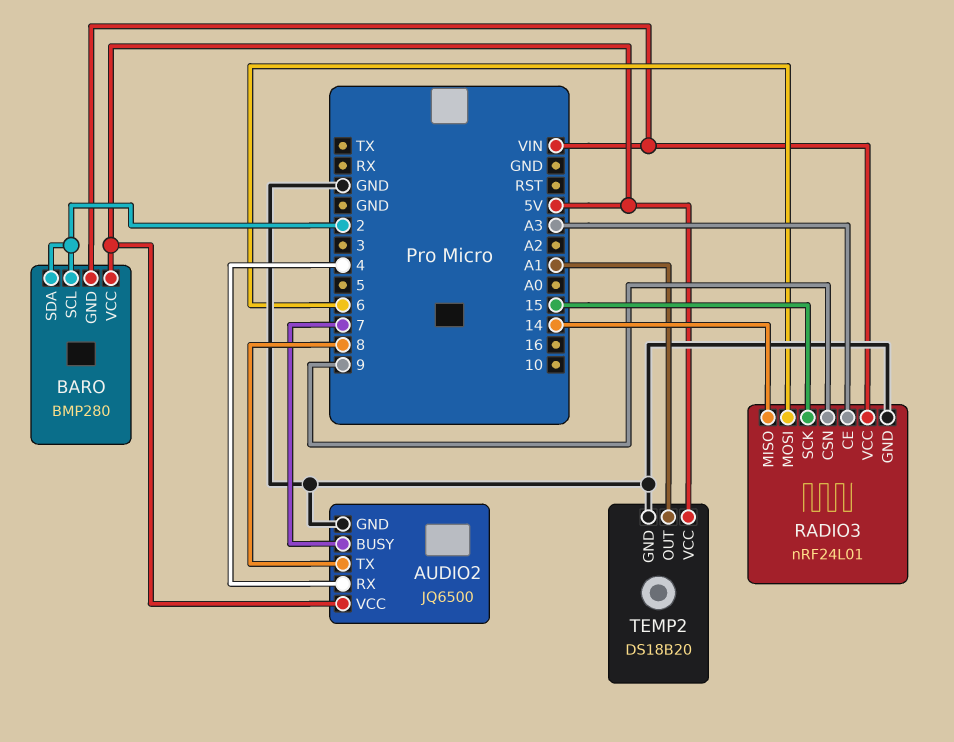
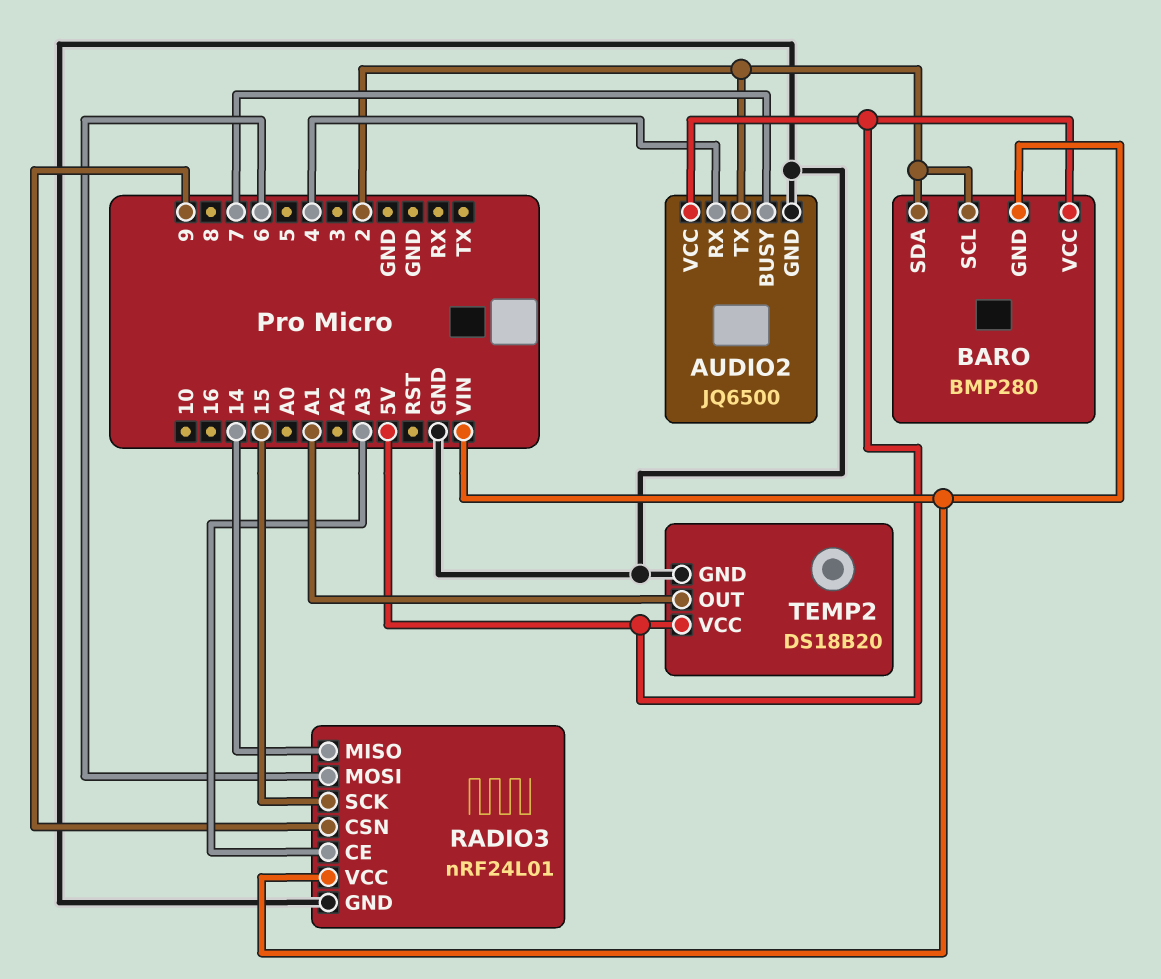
AUDIO2 pin TX: 8 -> 2

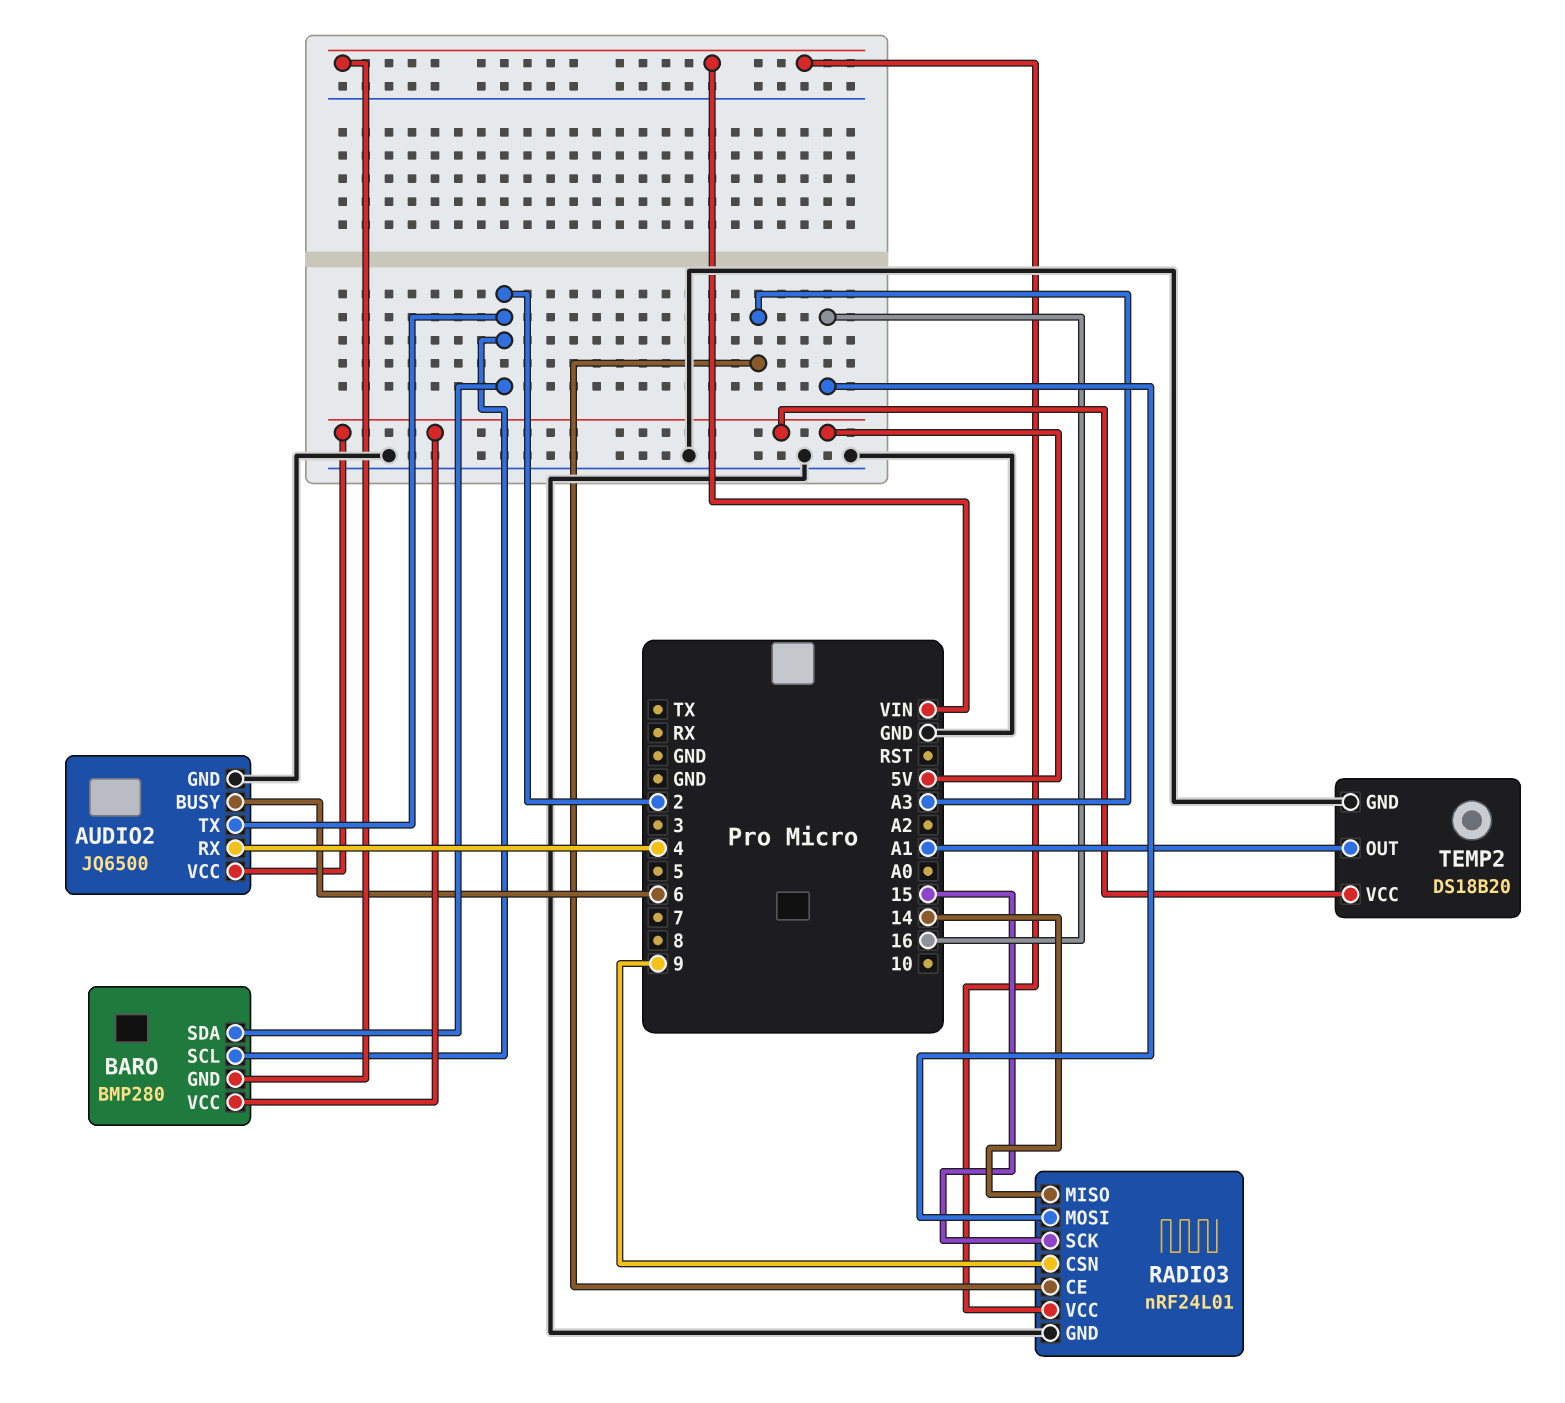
AUDIO2 pin BUSY: 7 -> 6
RADIO3 pin MOSI: 6 -> 16

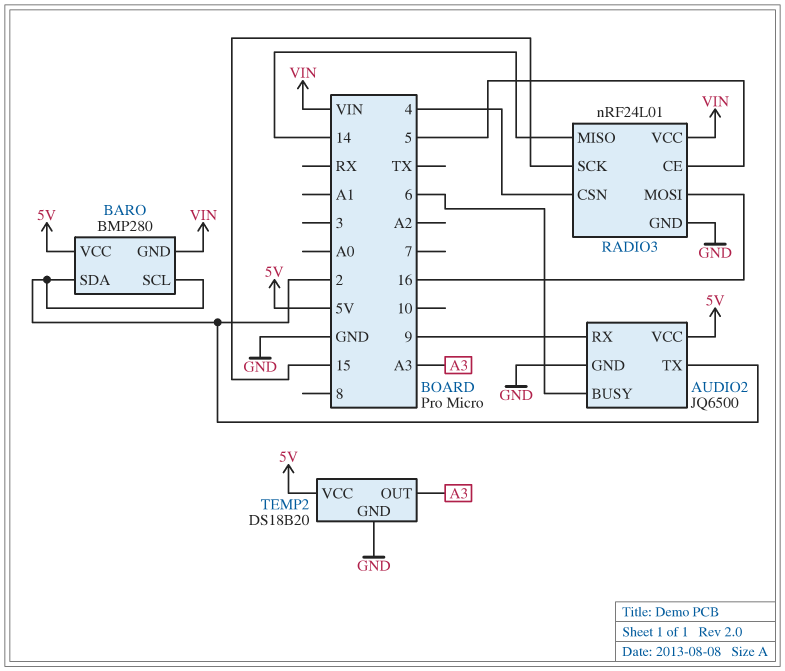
AUDIO2 pin RX: 4 -> 9
RADIO3 pin CE: A3 -> 5
RADIO3 pin CSN: 9 -> 4
TEMP2 pin OUT: A1 -> A3

